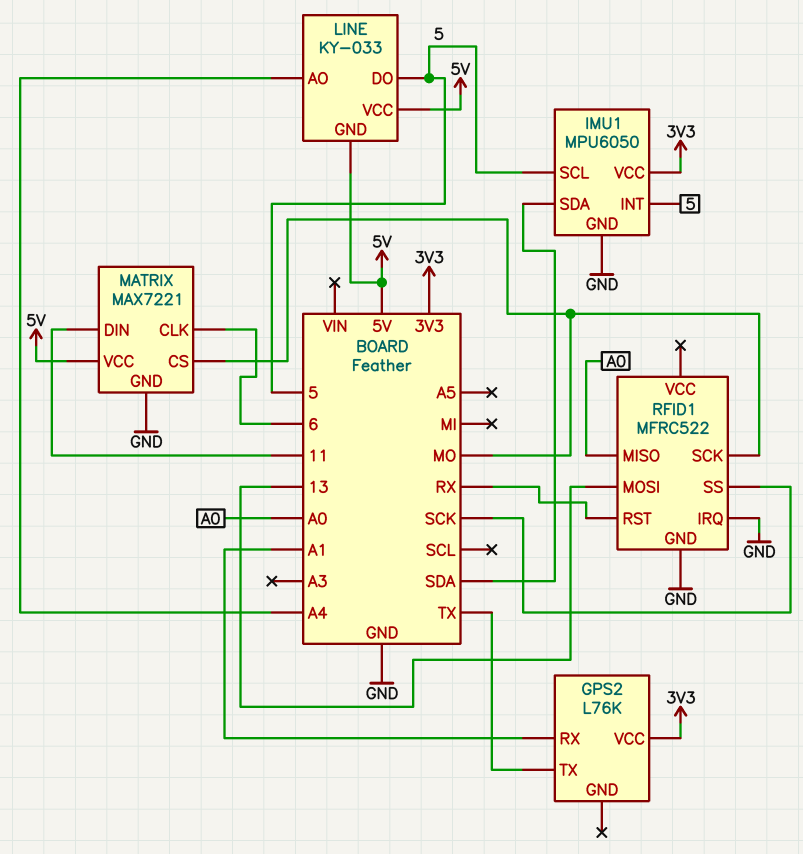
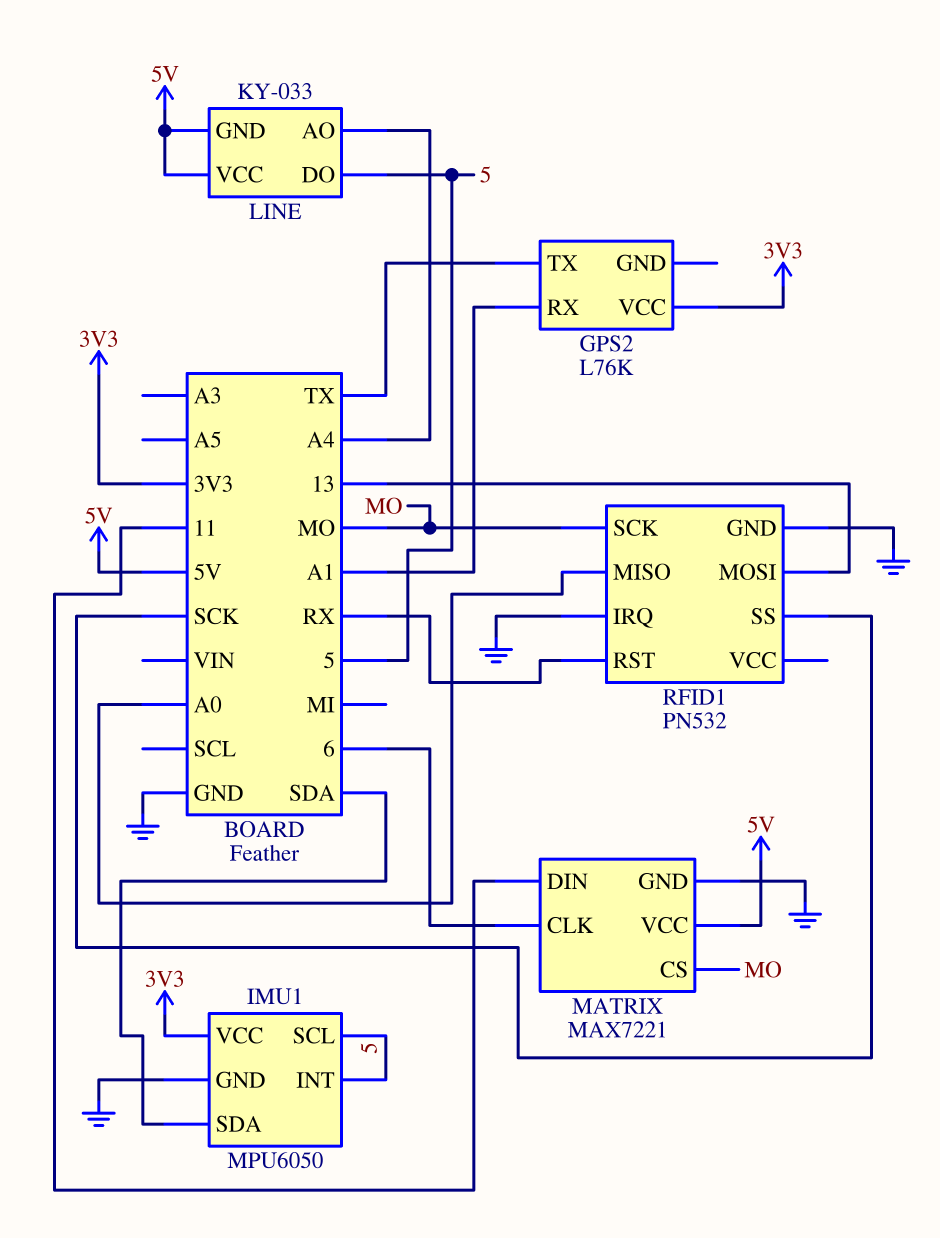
RFID1: MFRC522 -> PN532

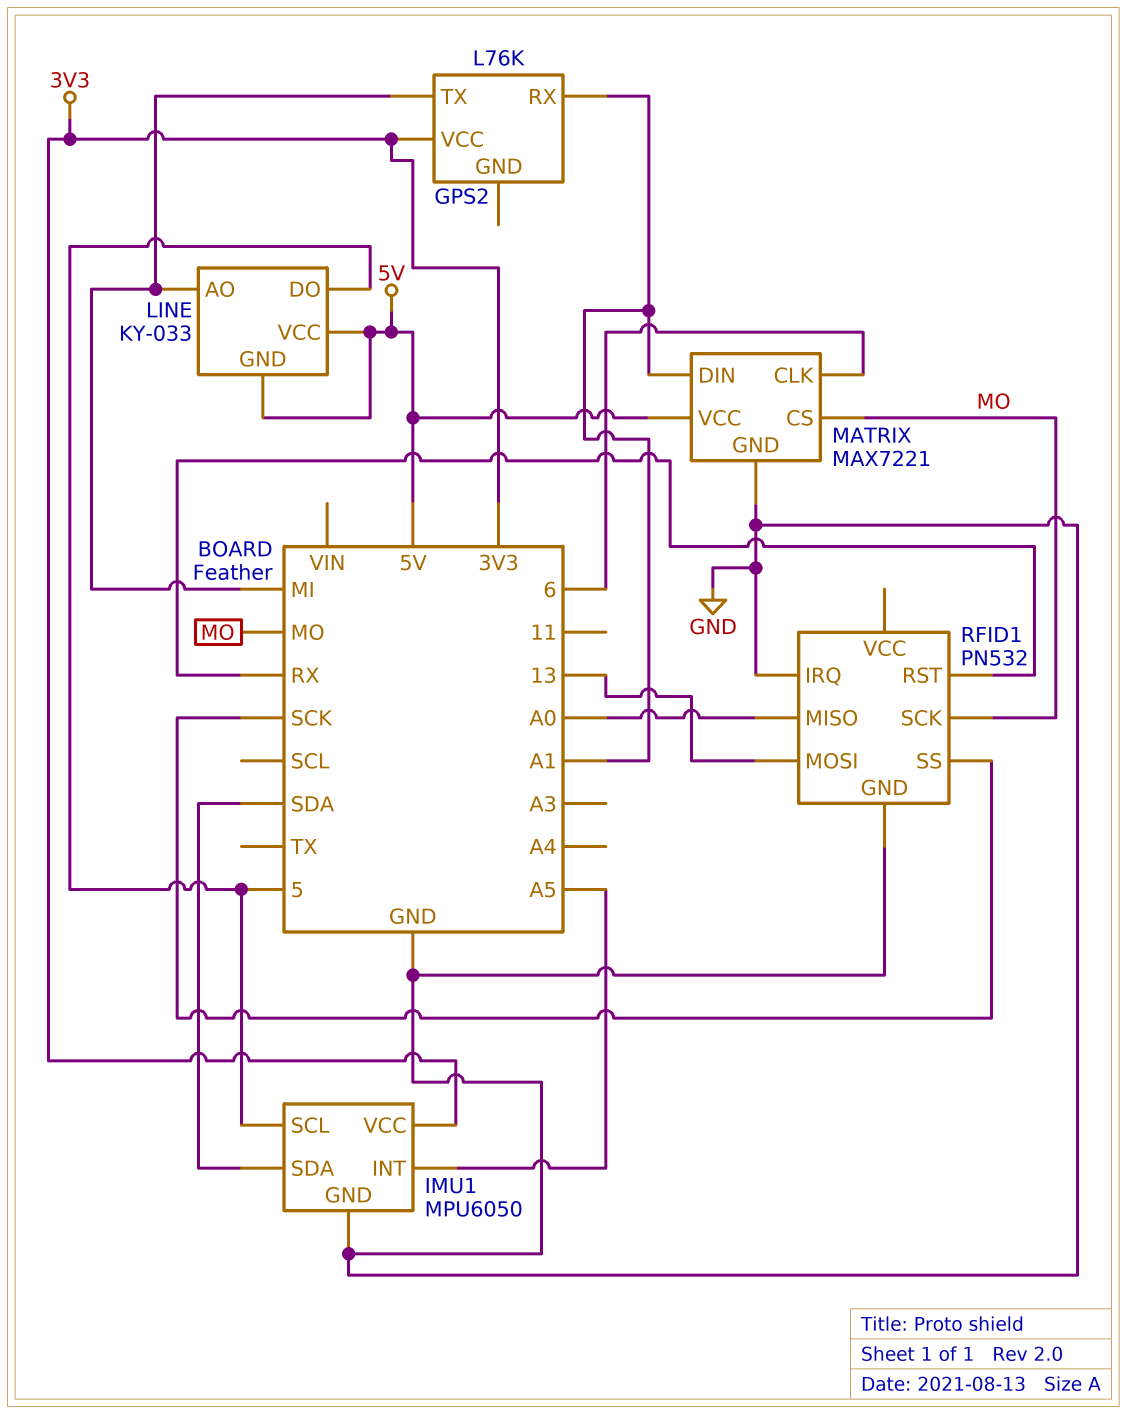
GPS2 pin TX: TX -> MI
IMU1 pin INT: 5 -> A5
LINE pin AO: A4 -> MI
MATRIX pin DIN: 11 -> A1

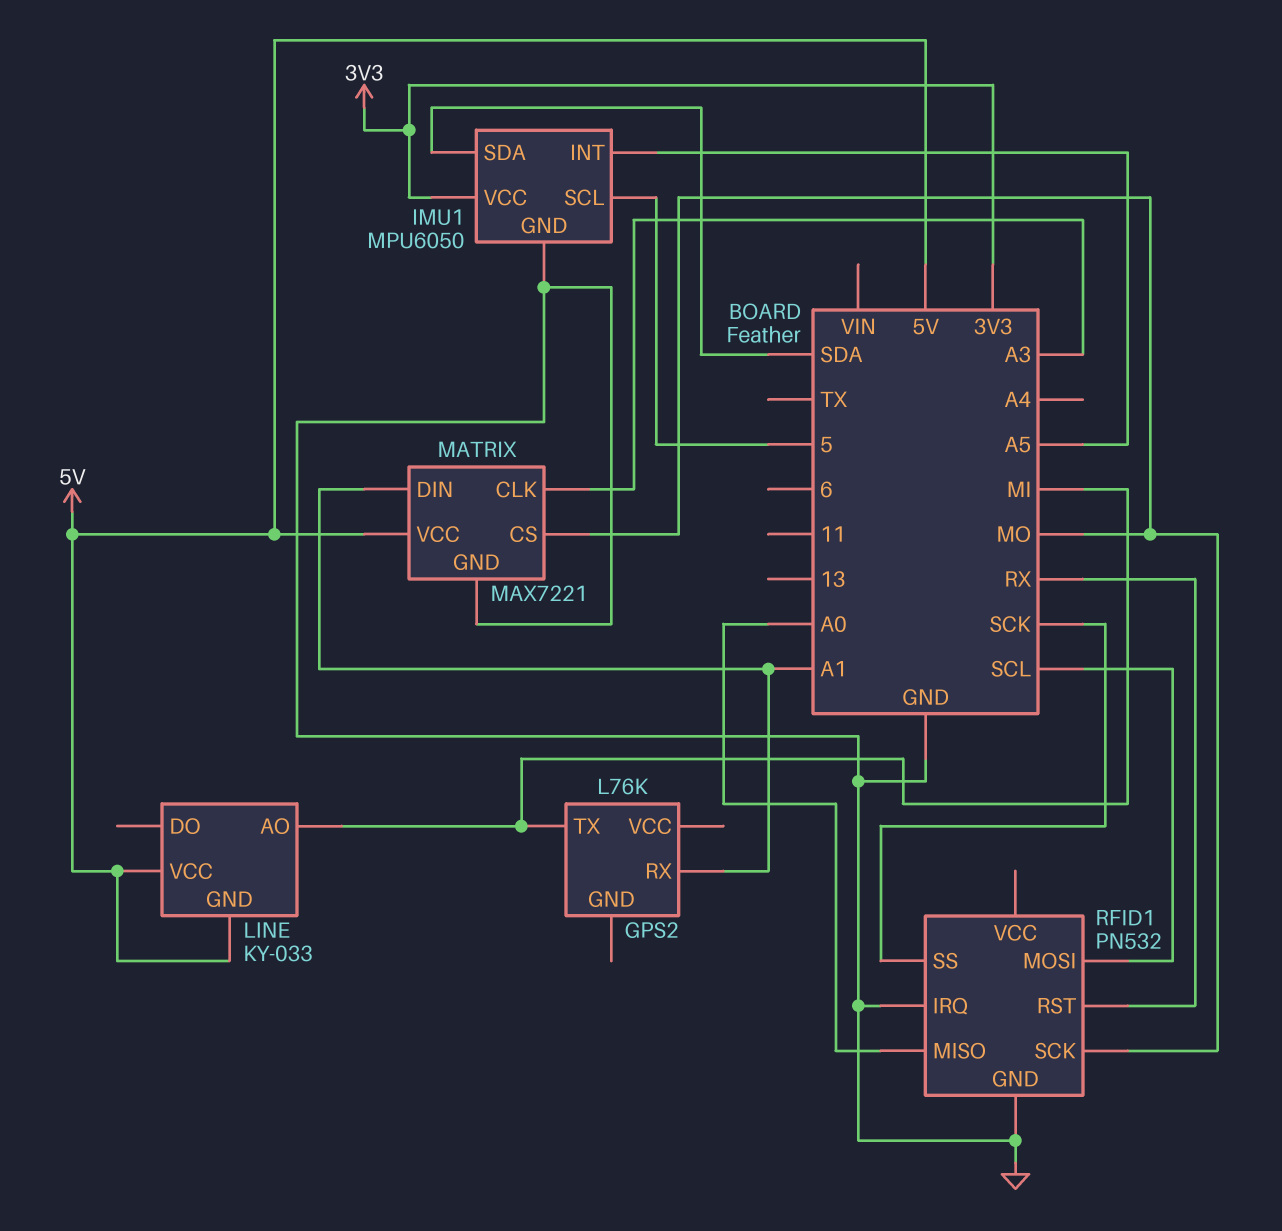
GPS2 pin VCC: 3V3 -> none
LINE pin DO: 5 -> none
MATRIX pin CLK: 6 -> A3
RFID1 pin MOSI: 13 -> SCL

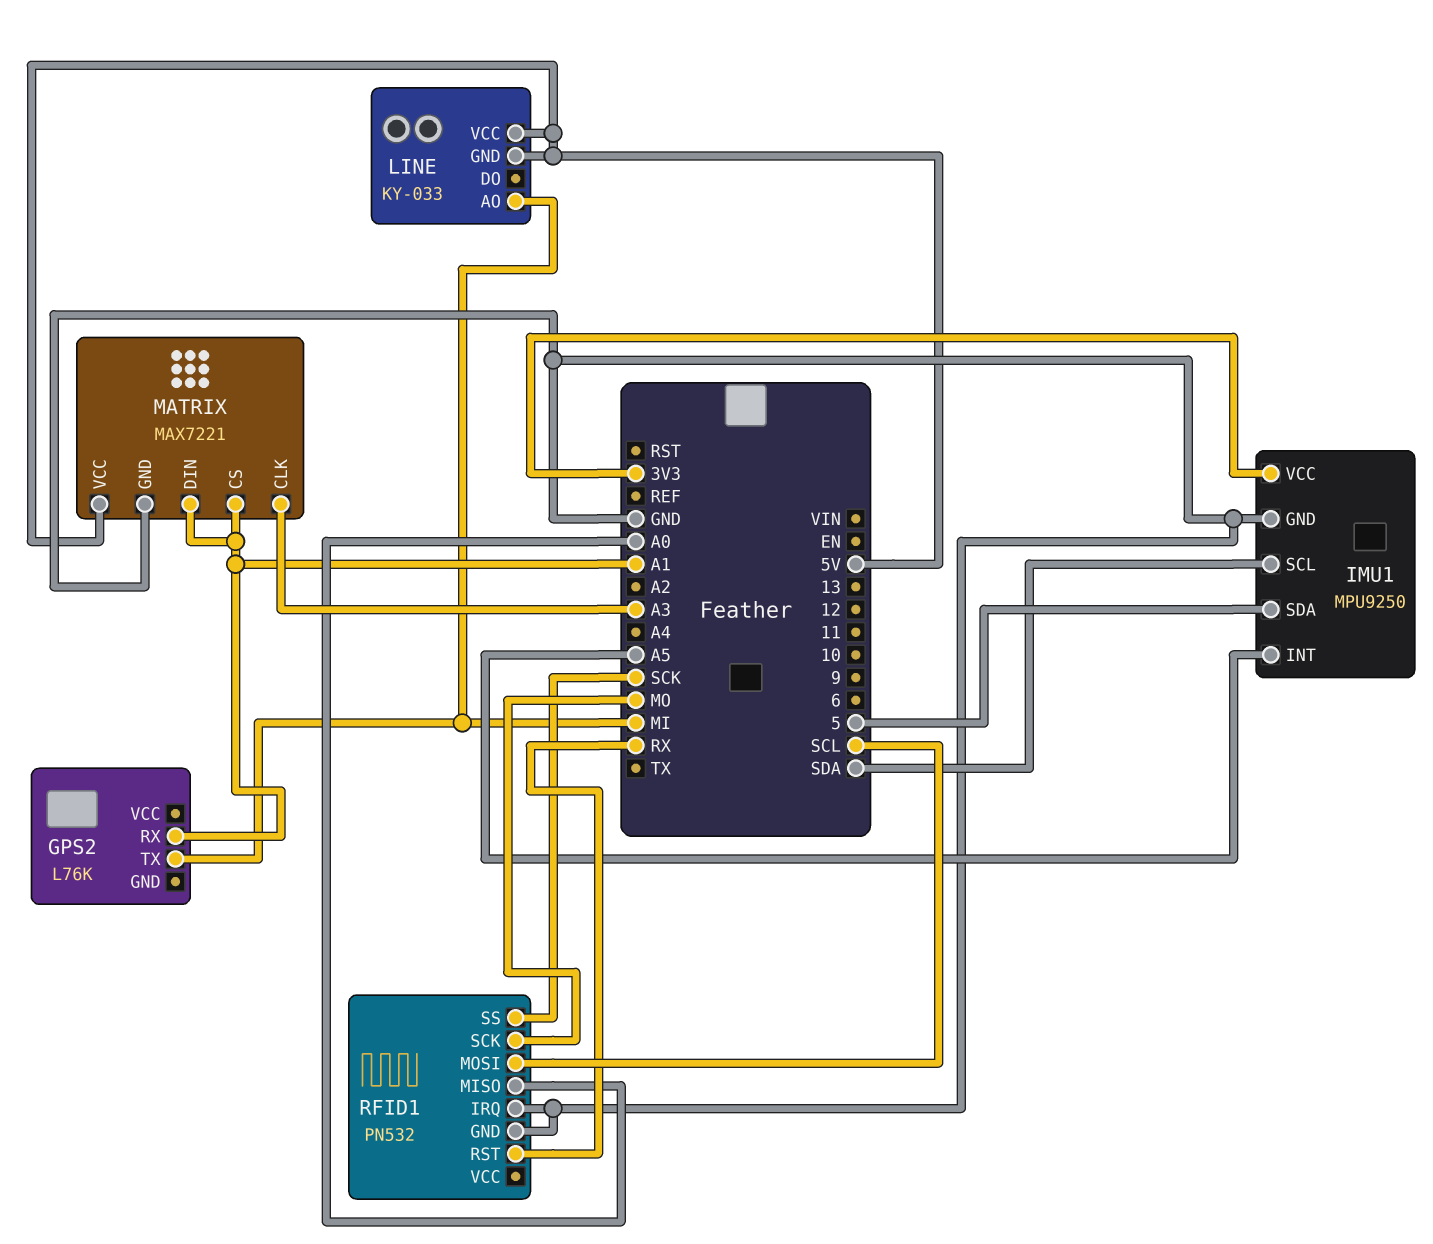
IMU1: MPU6050 -> MPU9250
IMU1 pin SCL: 5 -> SDA
IMU1 pin SDA: SDA -> 5
MATRIX pin CS: MO -> A1

